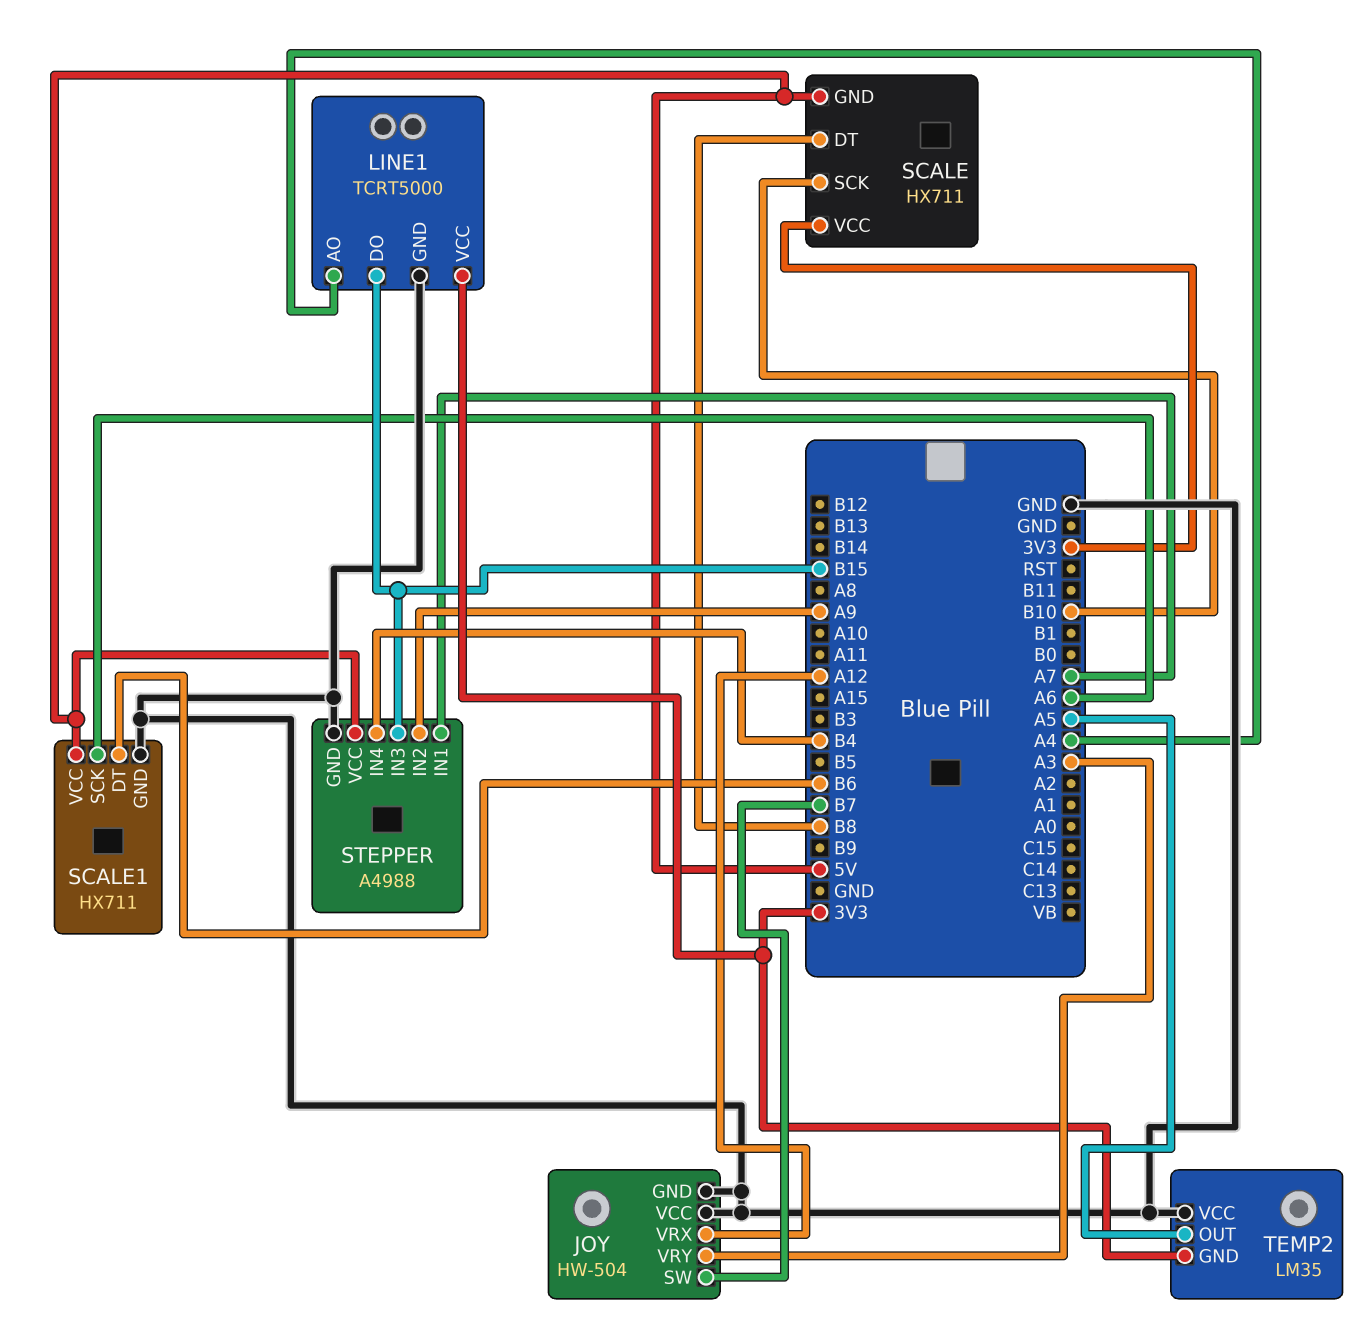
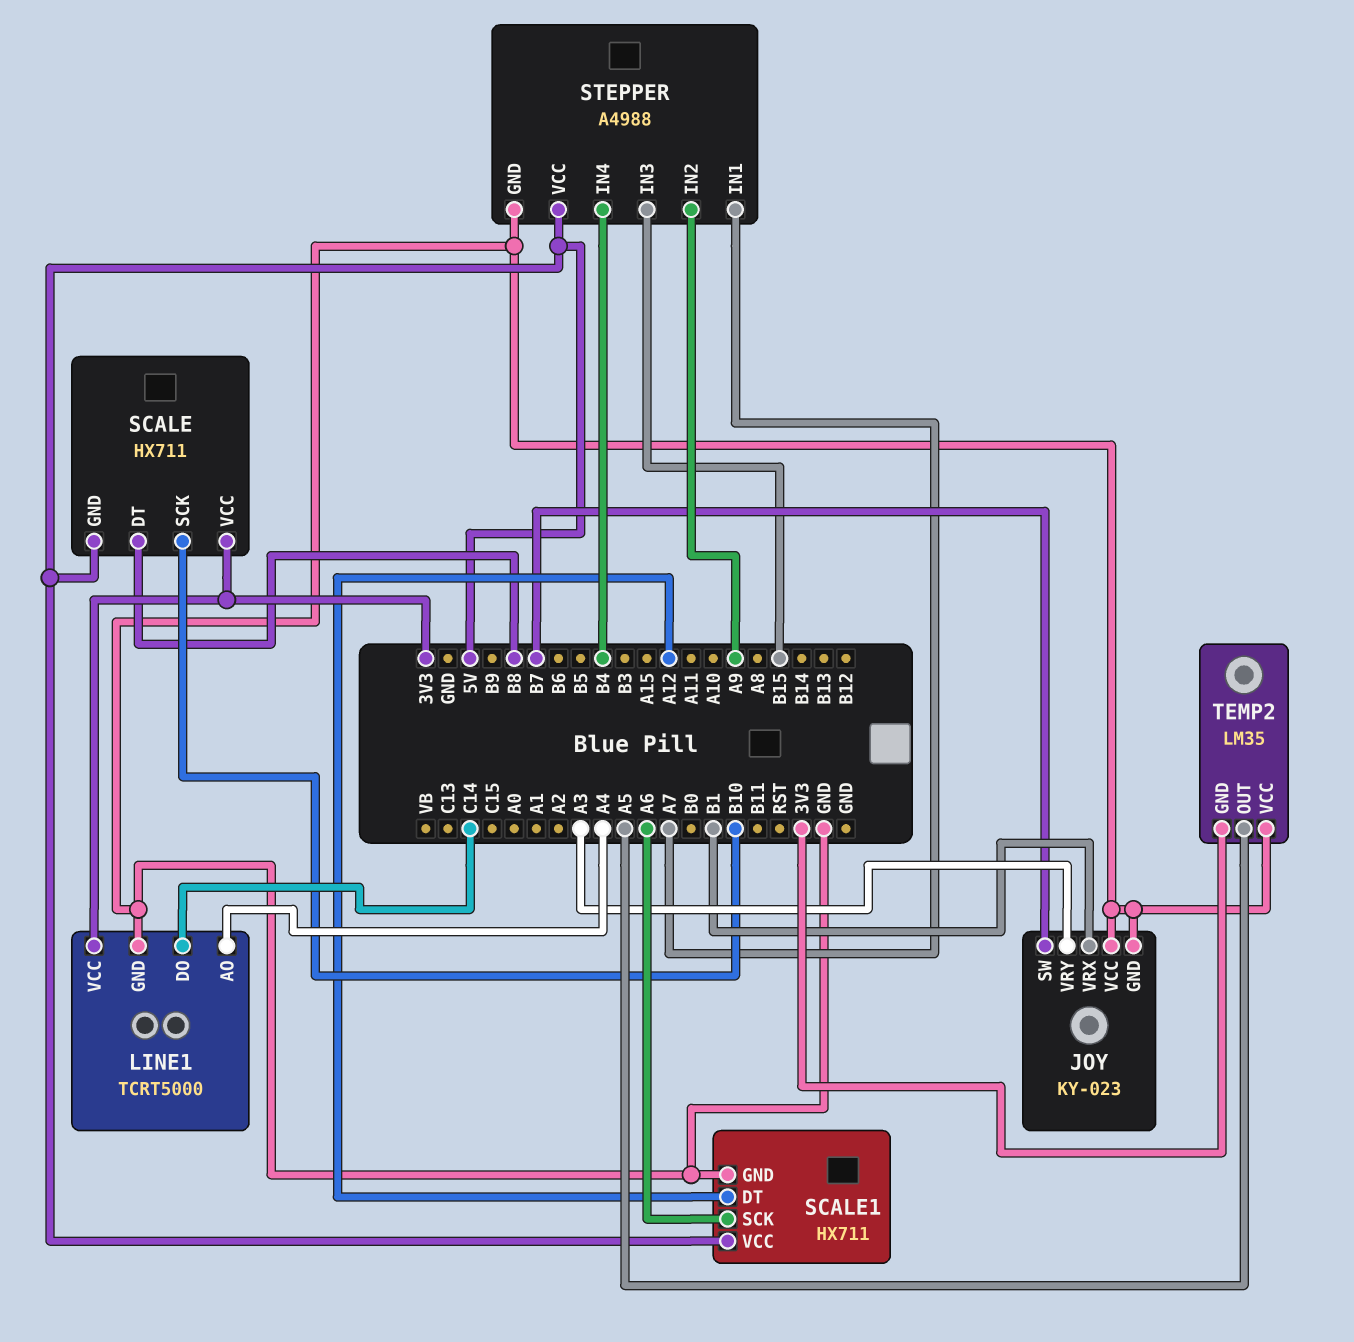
JOY: HW-504 -> KY-023
JOY pin VRX: A12 -> B1
LINE1 pin DO: B15 -> C14
SCALE1 pin DT: B6 -> A12

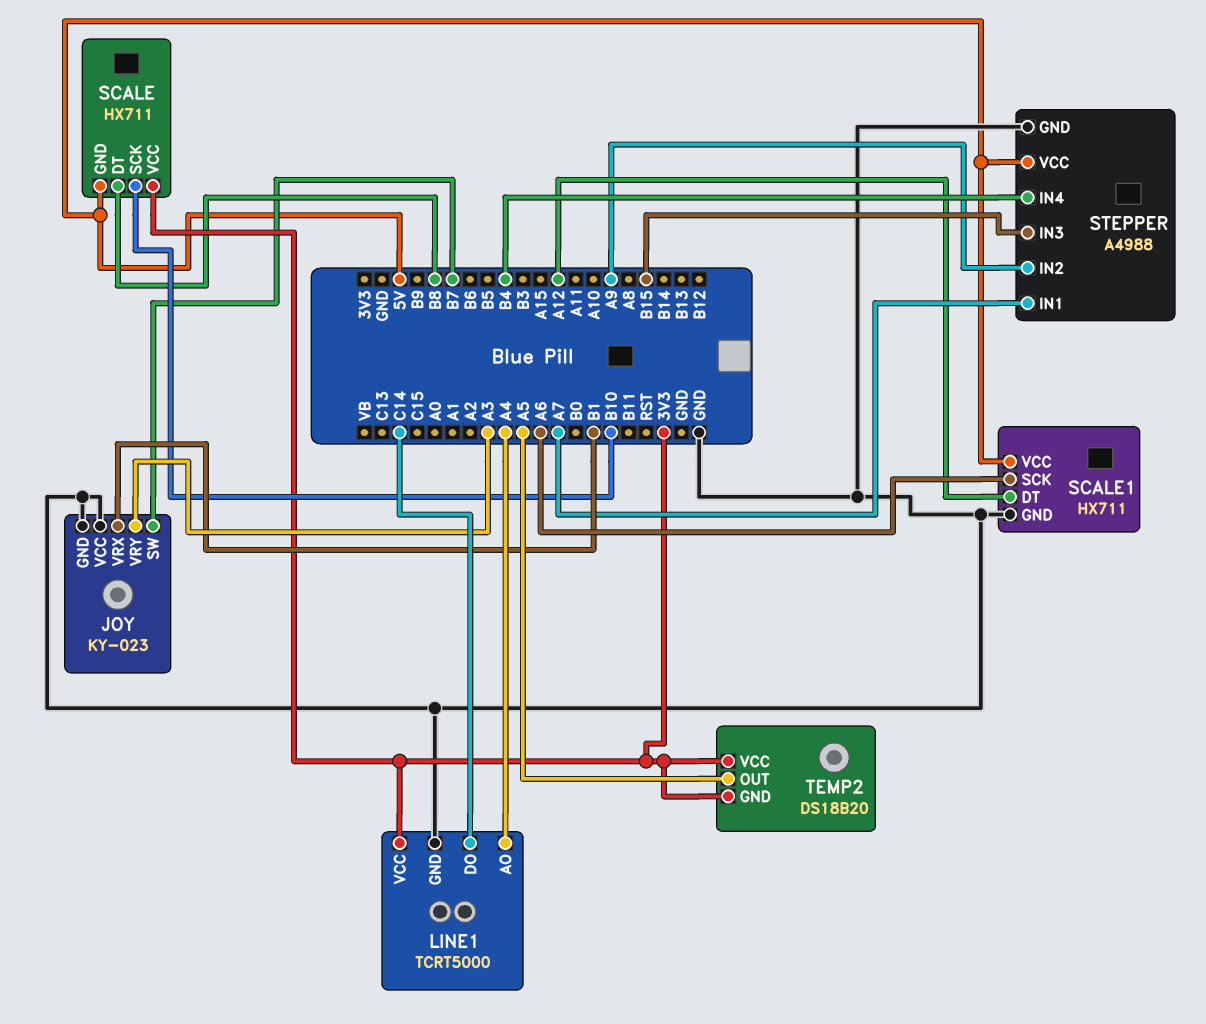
TEMP2: LM35 -> DS18B20
TEMP2 pin VCC: GND -> 3V3

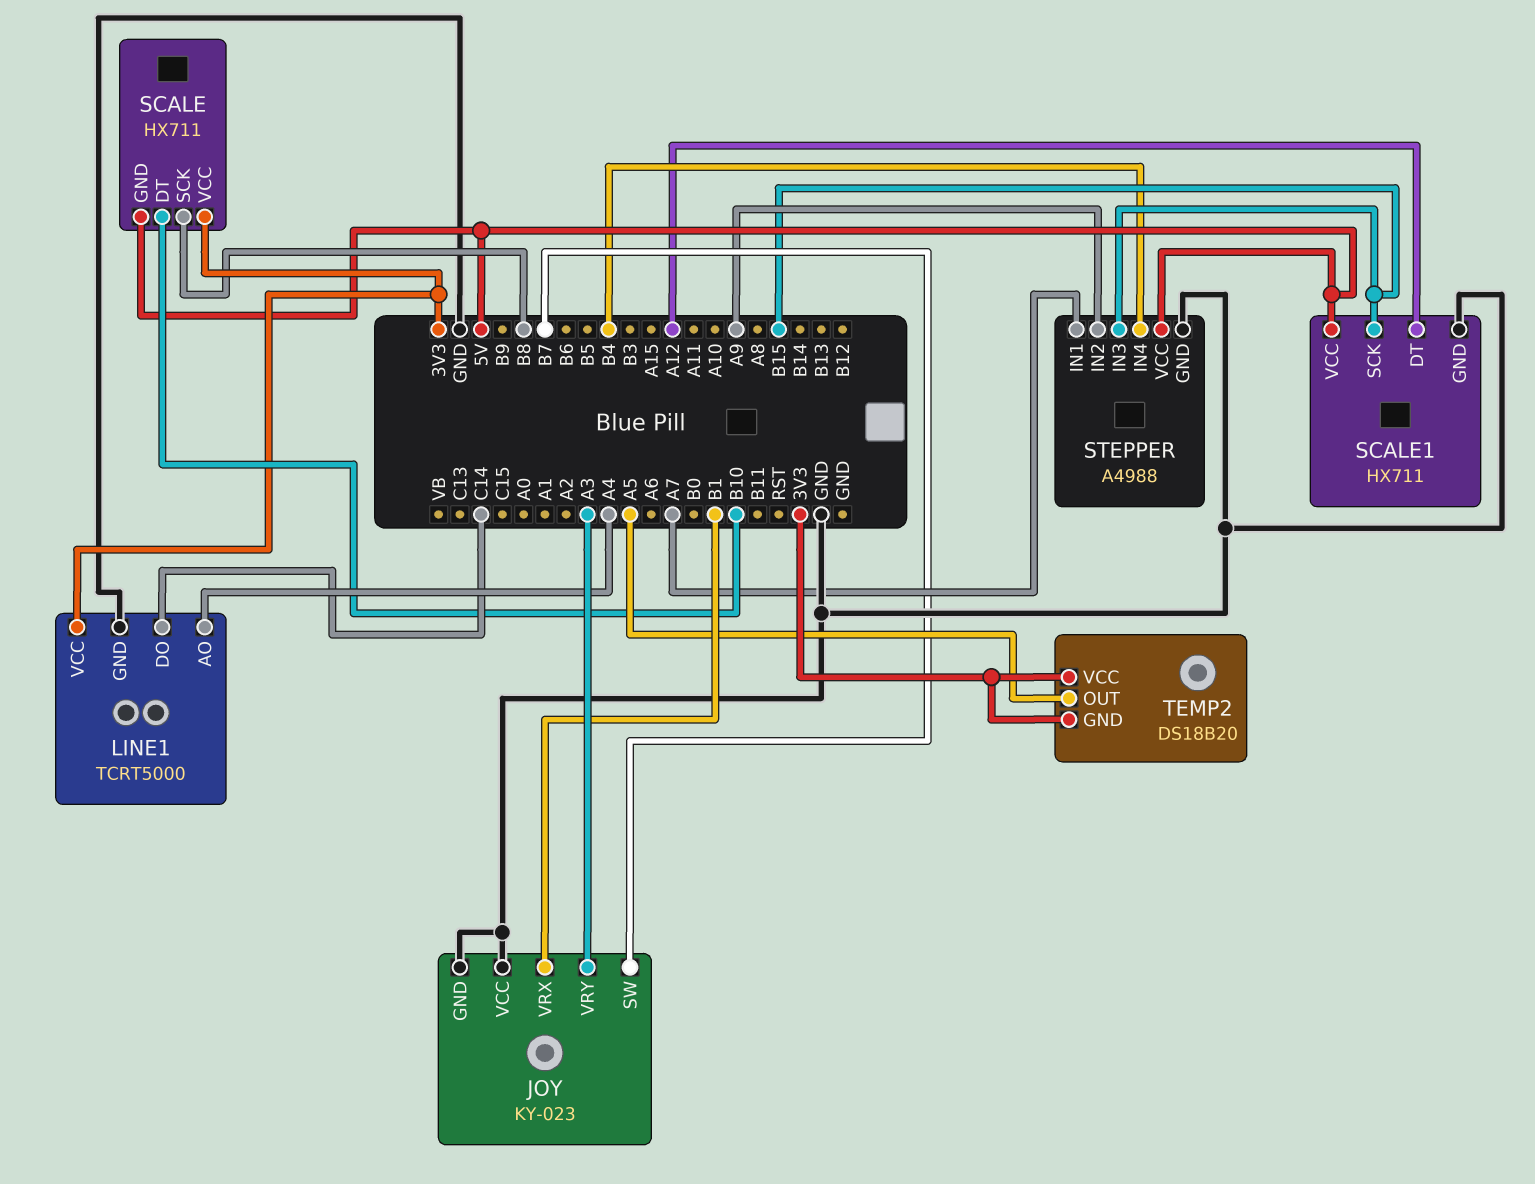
SCALE pin DT: B8 -> B10
SCALE pin SCK: B10 -> B8
SCALE1 pin SCK: A6 -> B15

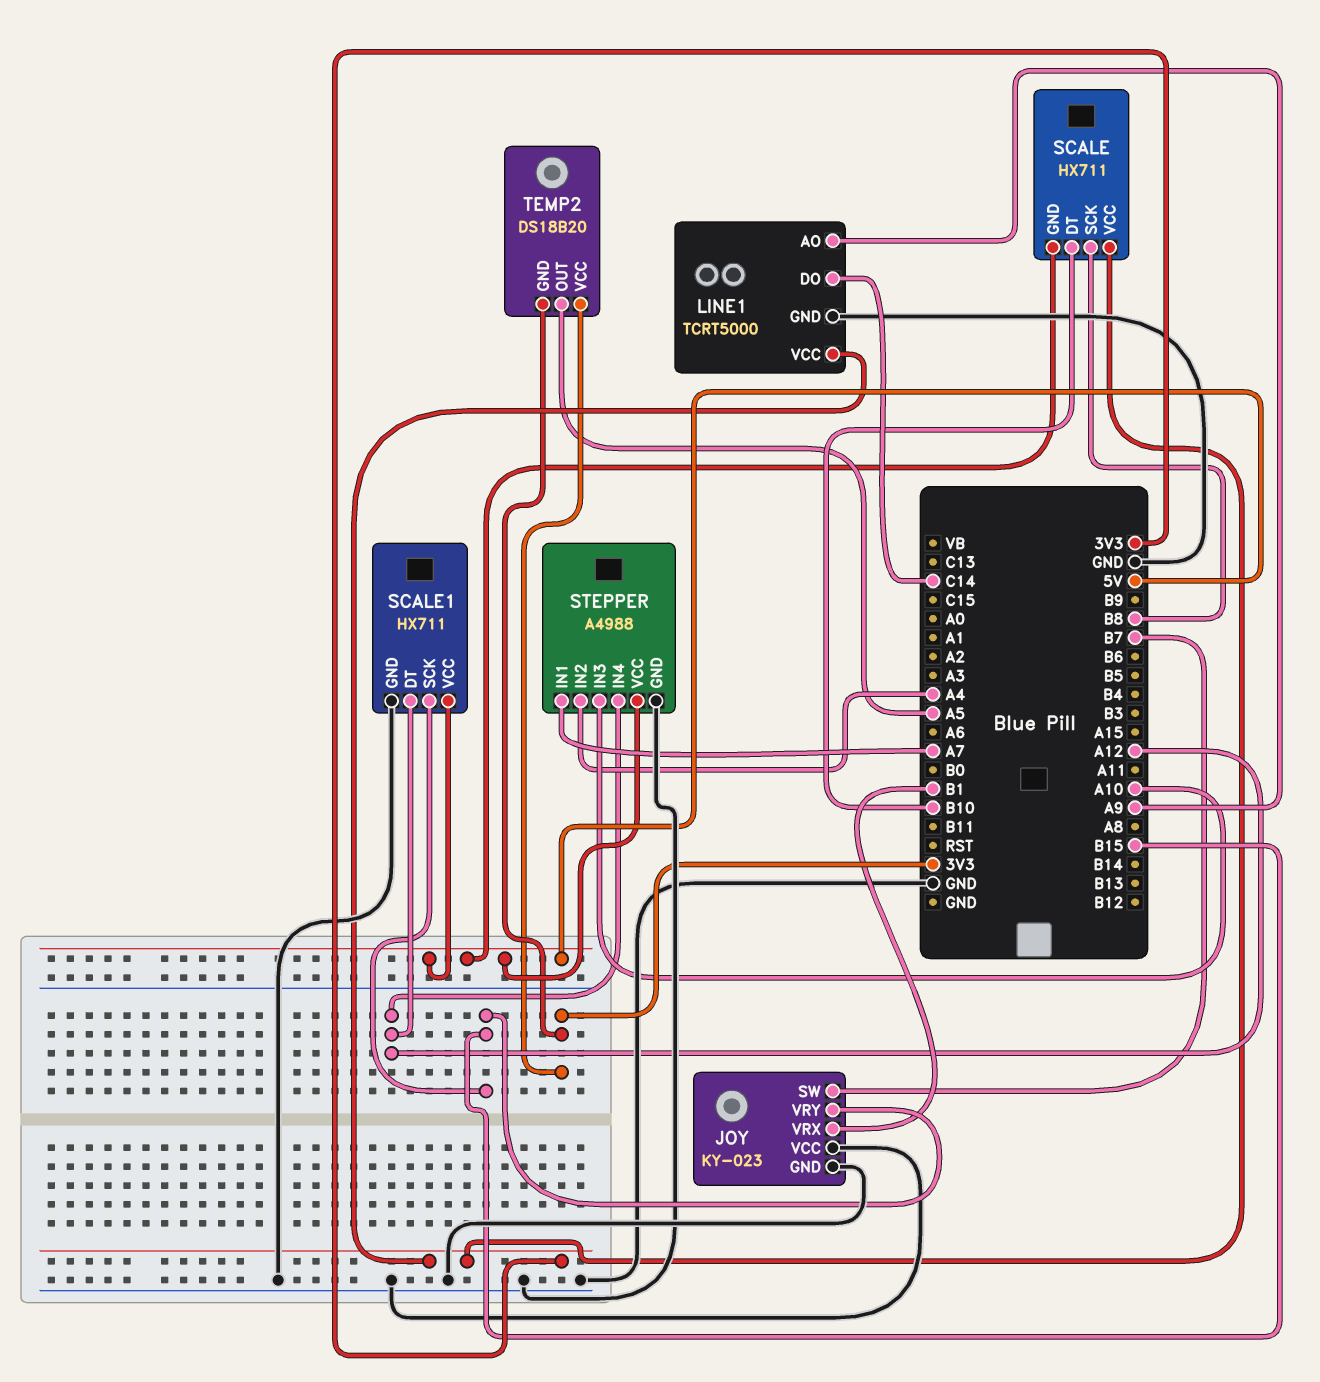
JOY pin VRY: A3 -> B15
LINE1 pin AO: A4 -> A9
STEPPER pin IN2: A9 -> A4
STEPPER pin IN3: B15 -> A10
STEPPER pin IN4: B4 -> A12

